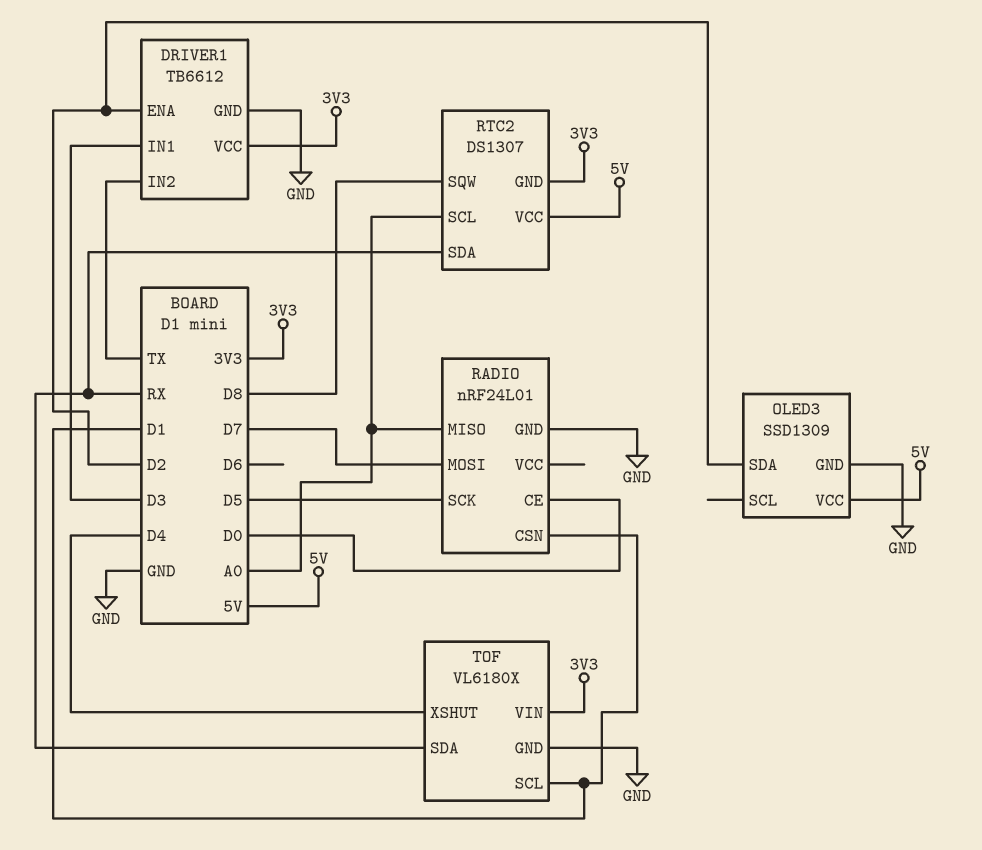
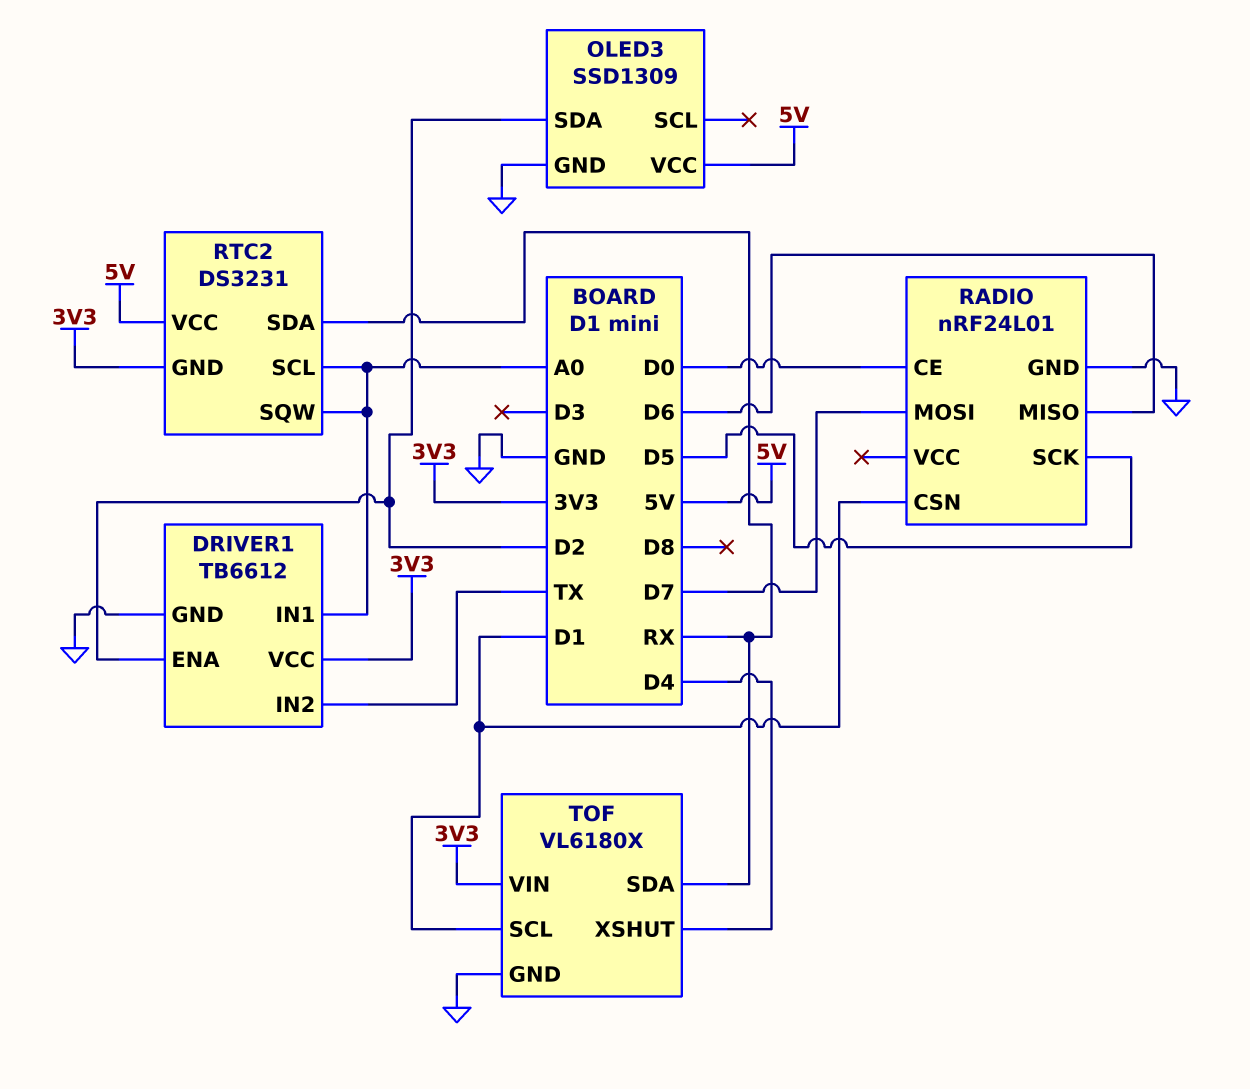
DRIVER1 pin IN1: D3 -> A0
RADIO pin MISO: A0 -> D6
RTC2: DS1307 -> DS3231
RTC2 pin SQW: D8 -> A0

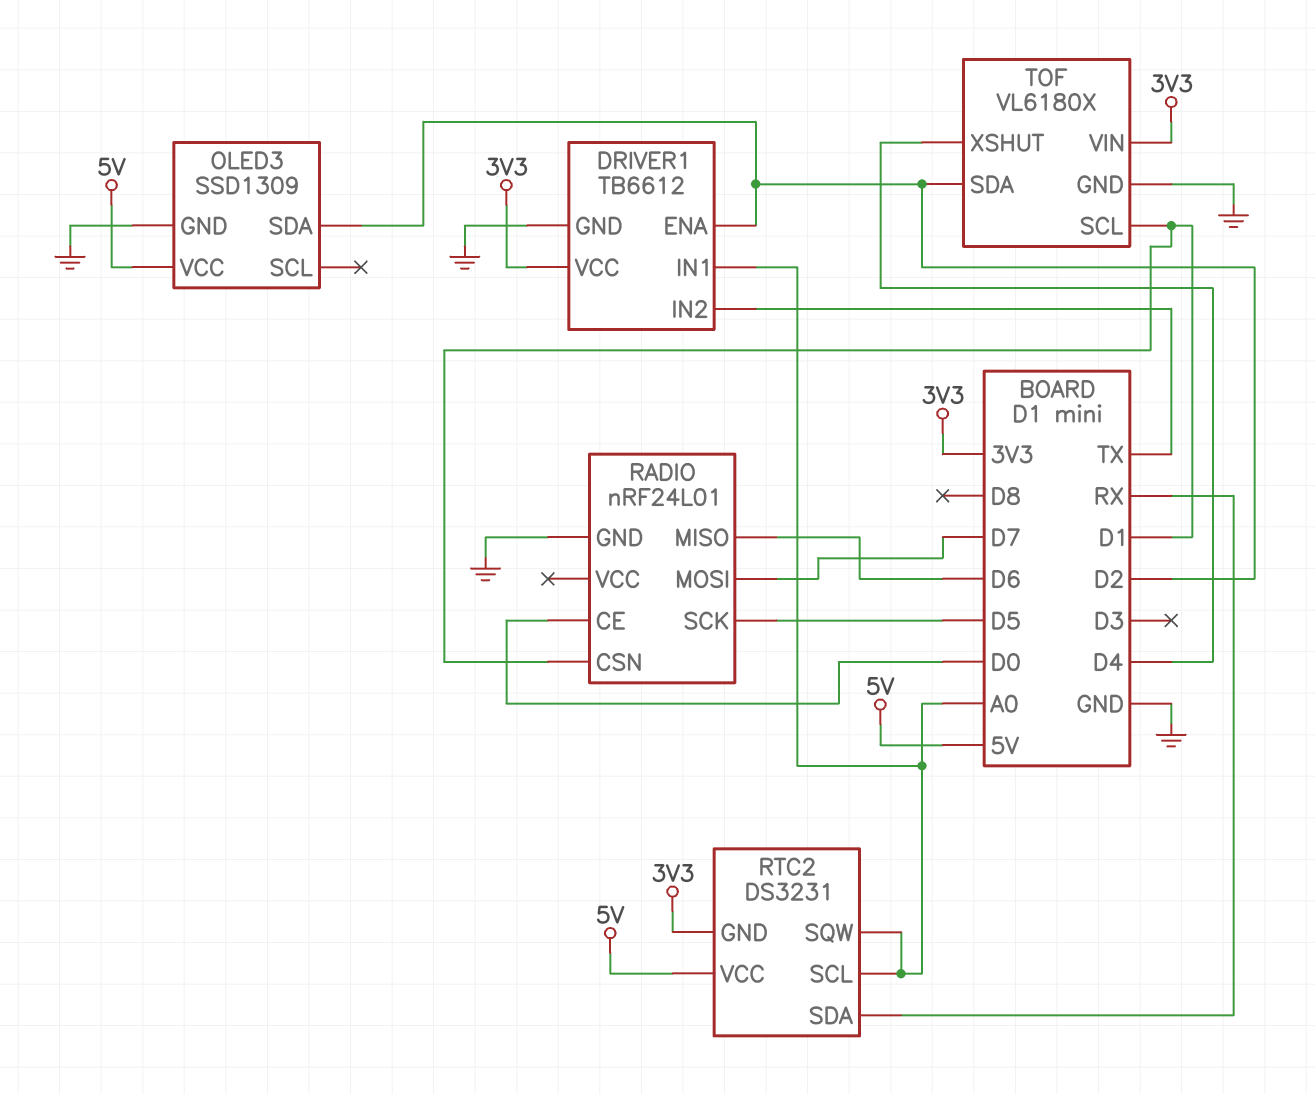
TOF pin SDA: RX -> D2

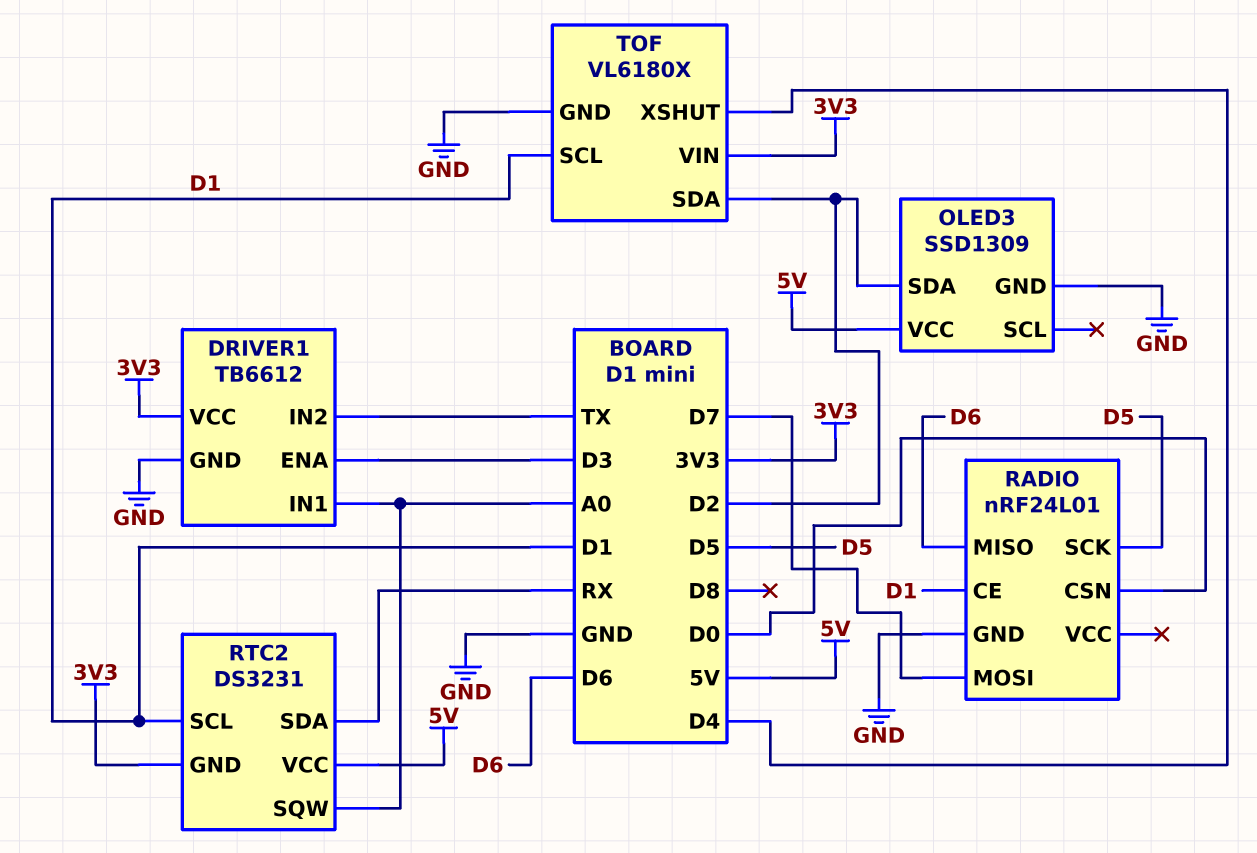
DRIVER1 pin ENA: D2 -> D3
RADIO pin CE: D0 -> D1
RADIO pin CSN: D1 -> D0
RTC2 pin SCL: A0 -> D1

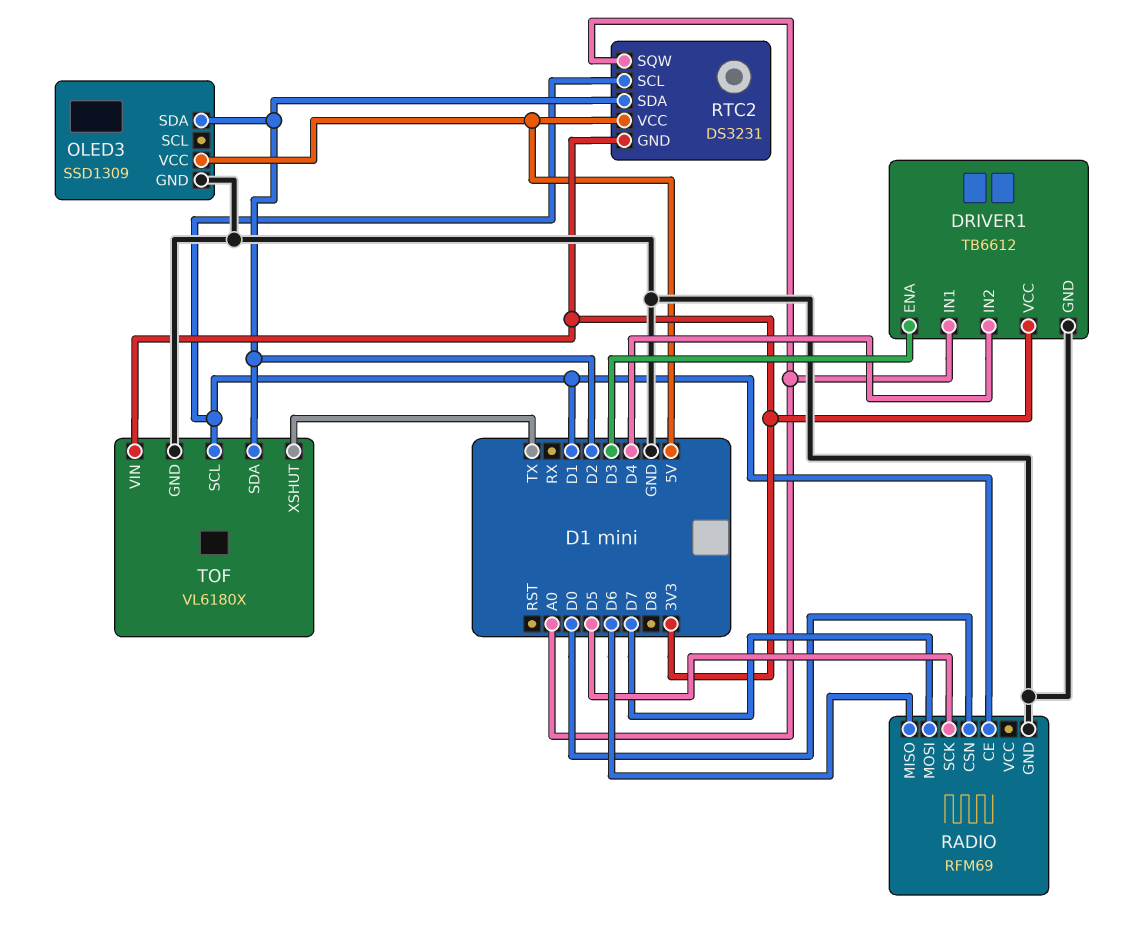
DRIVER1 pin IN2: TX -> D4
RADIO: nRF24L01 -> RFM69
RTC2 pin SDA: RX -> D2
TOF pin XSHUT: D4 -> TX

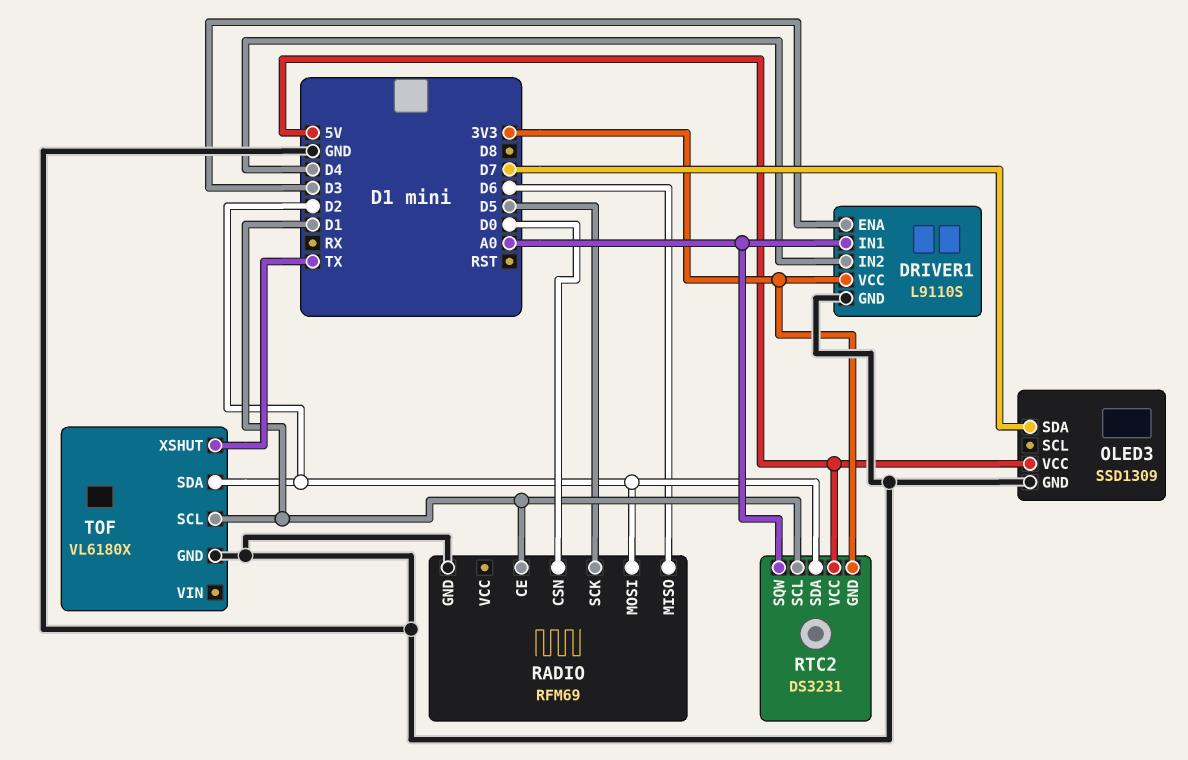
DRIVER1: TB6612 -> L9110S
OLED3 pin SDA: D2 -> D7
RADIO pin MOSI: D7 -> D2
TOF pin VIN: 3V3 -> none

